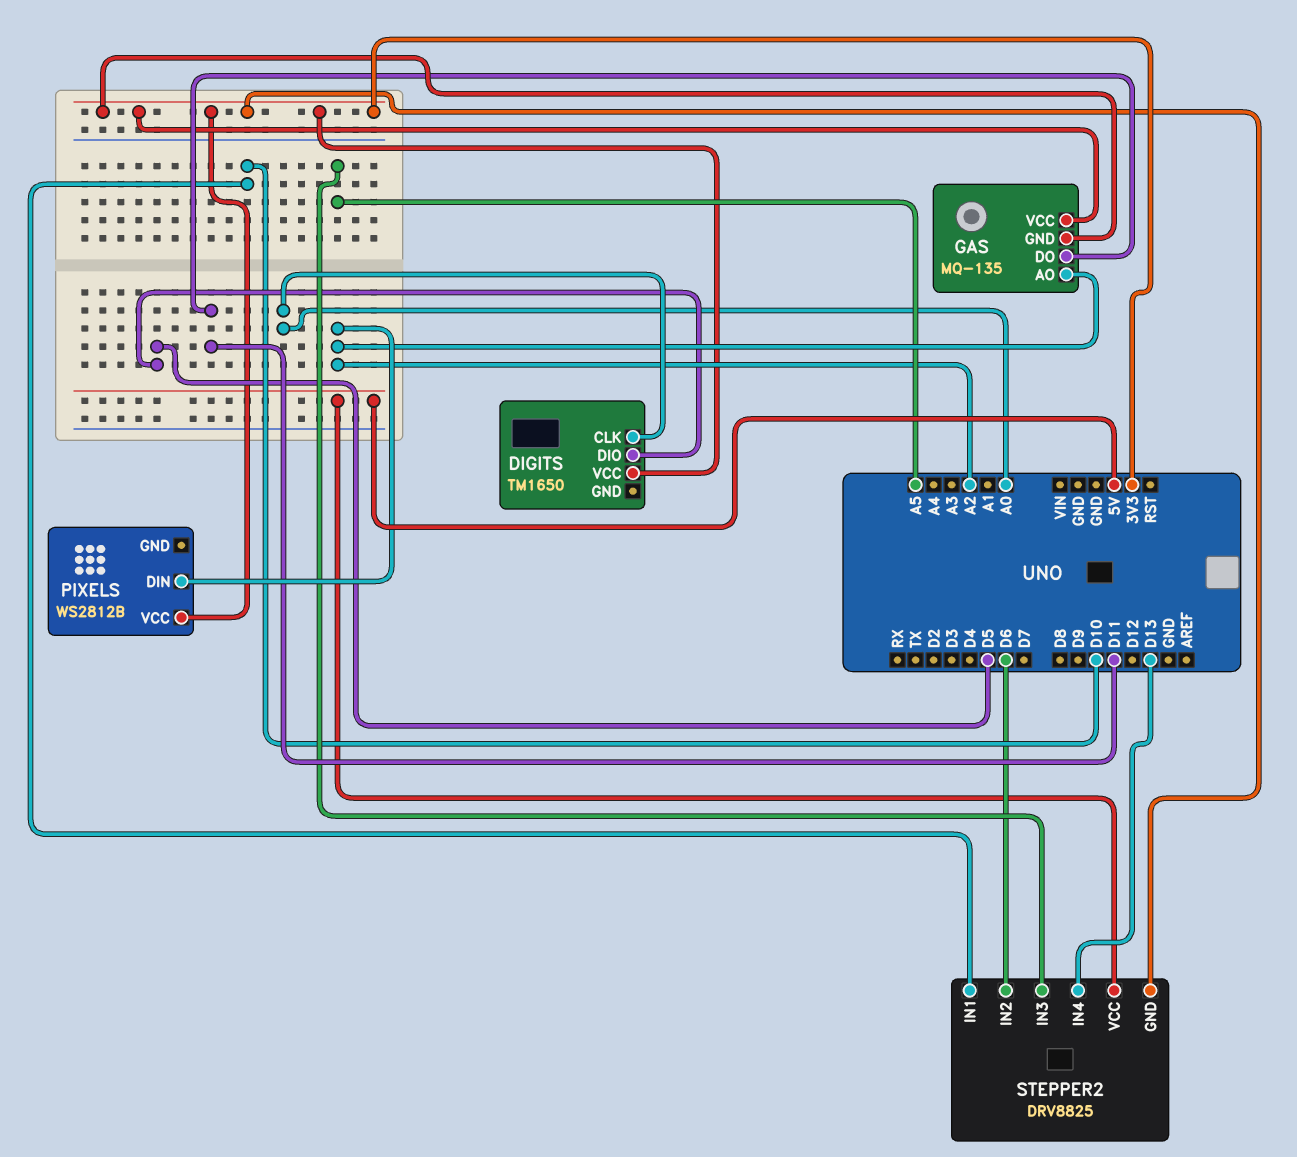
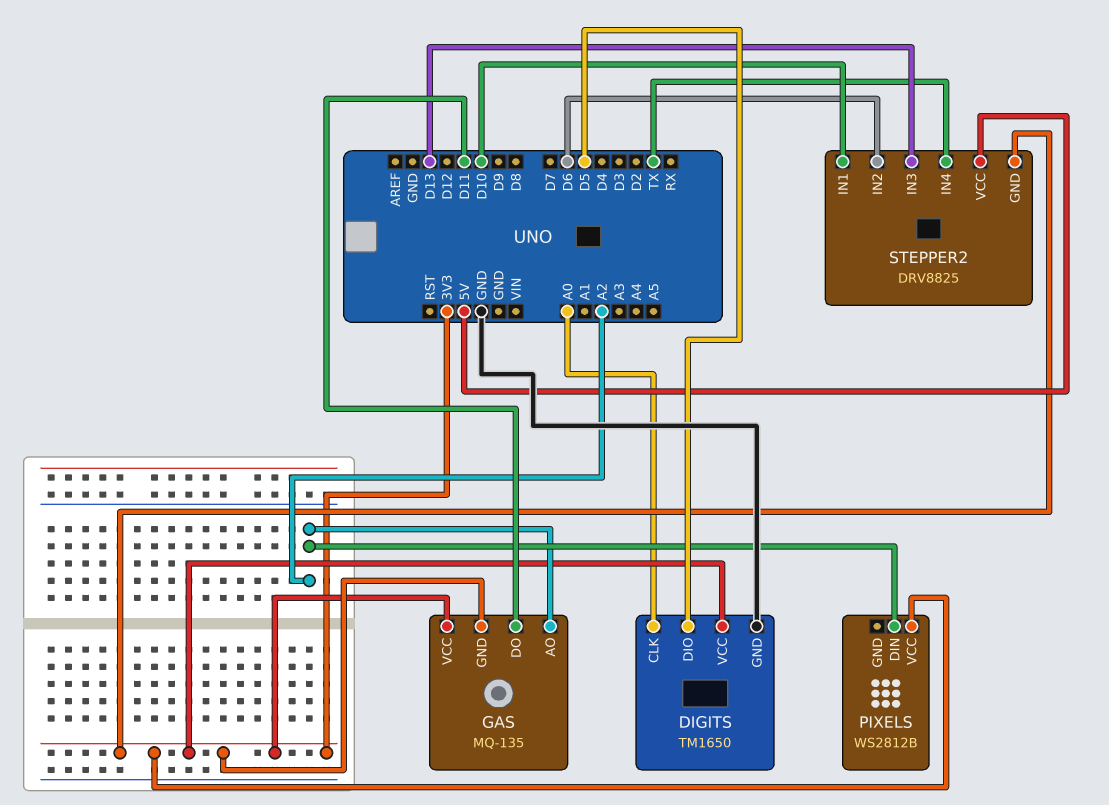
DIGITS pin GND: none -> GND
STEPPER2 pin IN3: A5 -> D13
STEPPER2 pin IN4: D13 -> TX

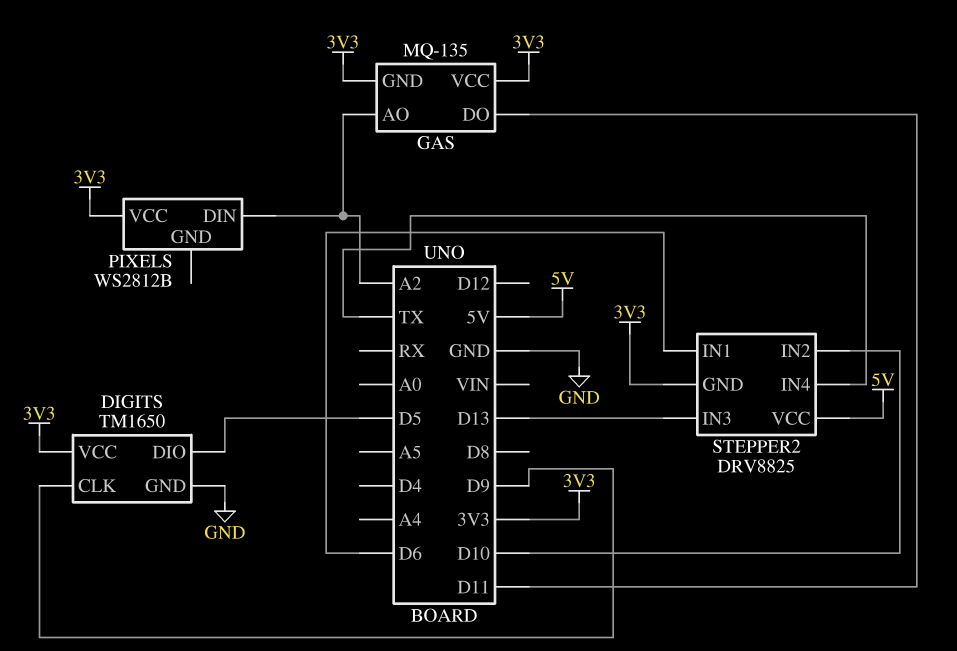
DIGITS pin CLK: A0 -> D9
STEPPER2 pin IN1: D10 -> D6
STEPPER2 pin IN2: D6 -> D10

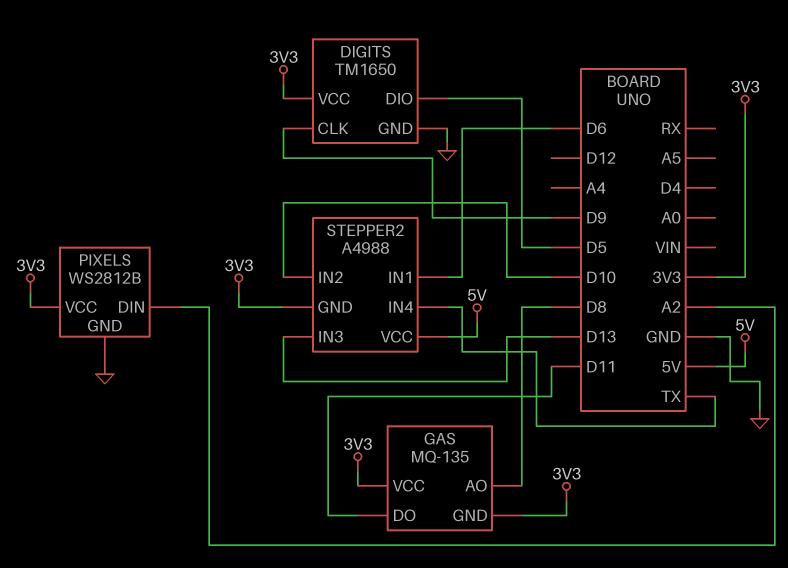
GAS pin AO: A2 -> D8
PIXELS pin GND: none -> GND
STEPPER2: DRV8825 -> A4988

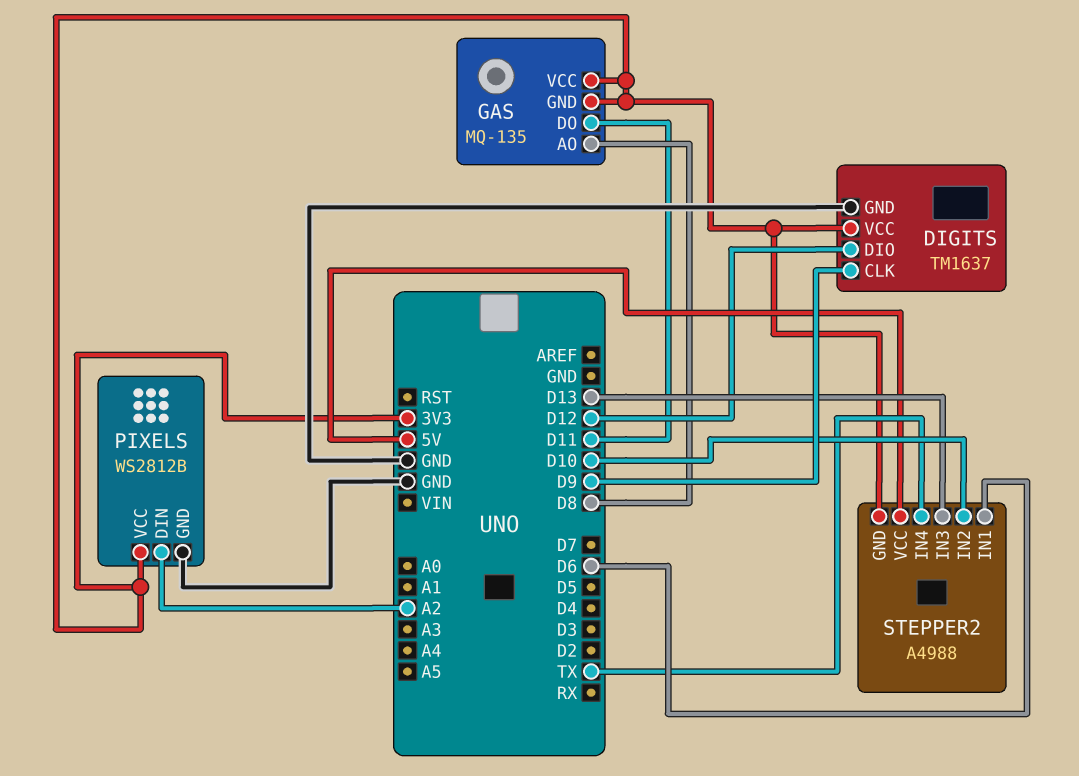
DIGITS: TM1650 -> TM1637
DIGITS pin DIO: D5 -> D12

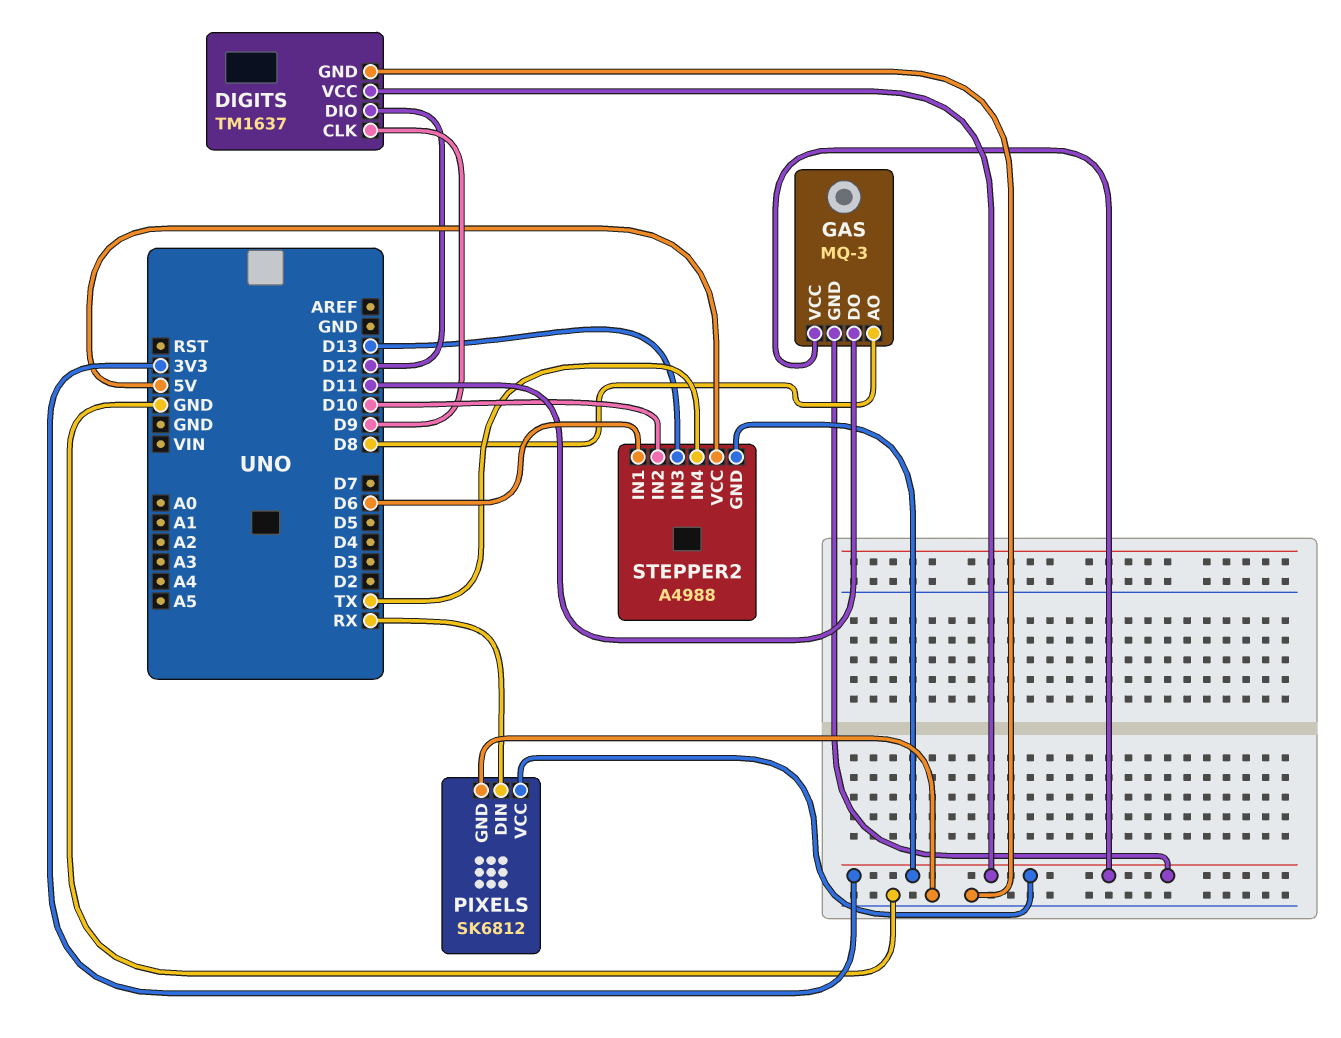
GAS: MQ-135 -> MQ-3
PIXELS: WS2812B -> SK6812
PIXELS pin DIN: A2 -> RX

